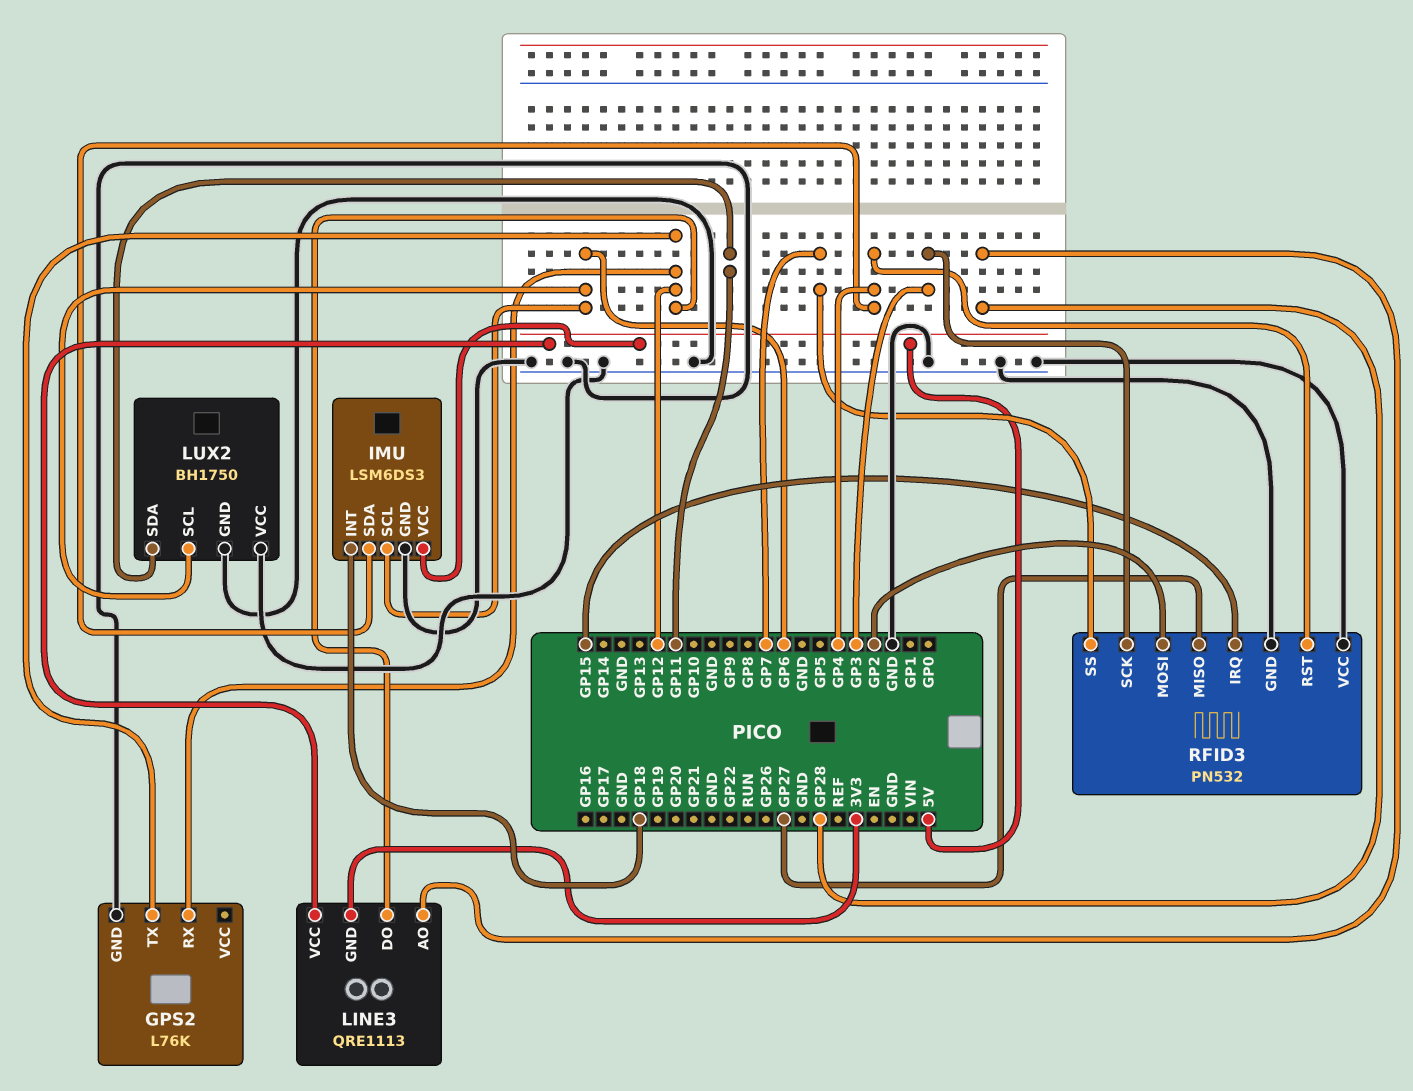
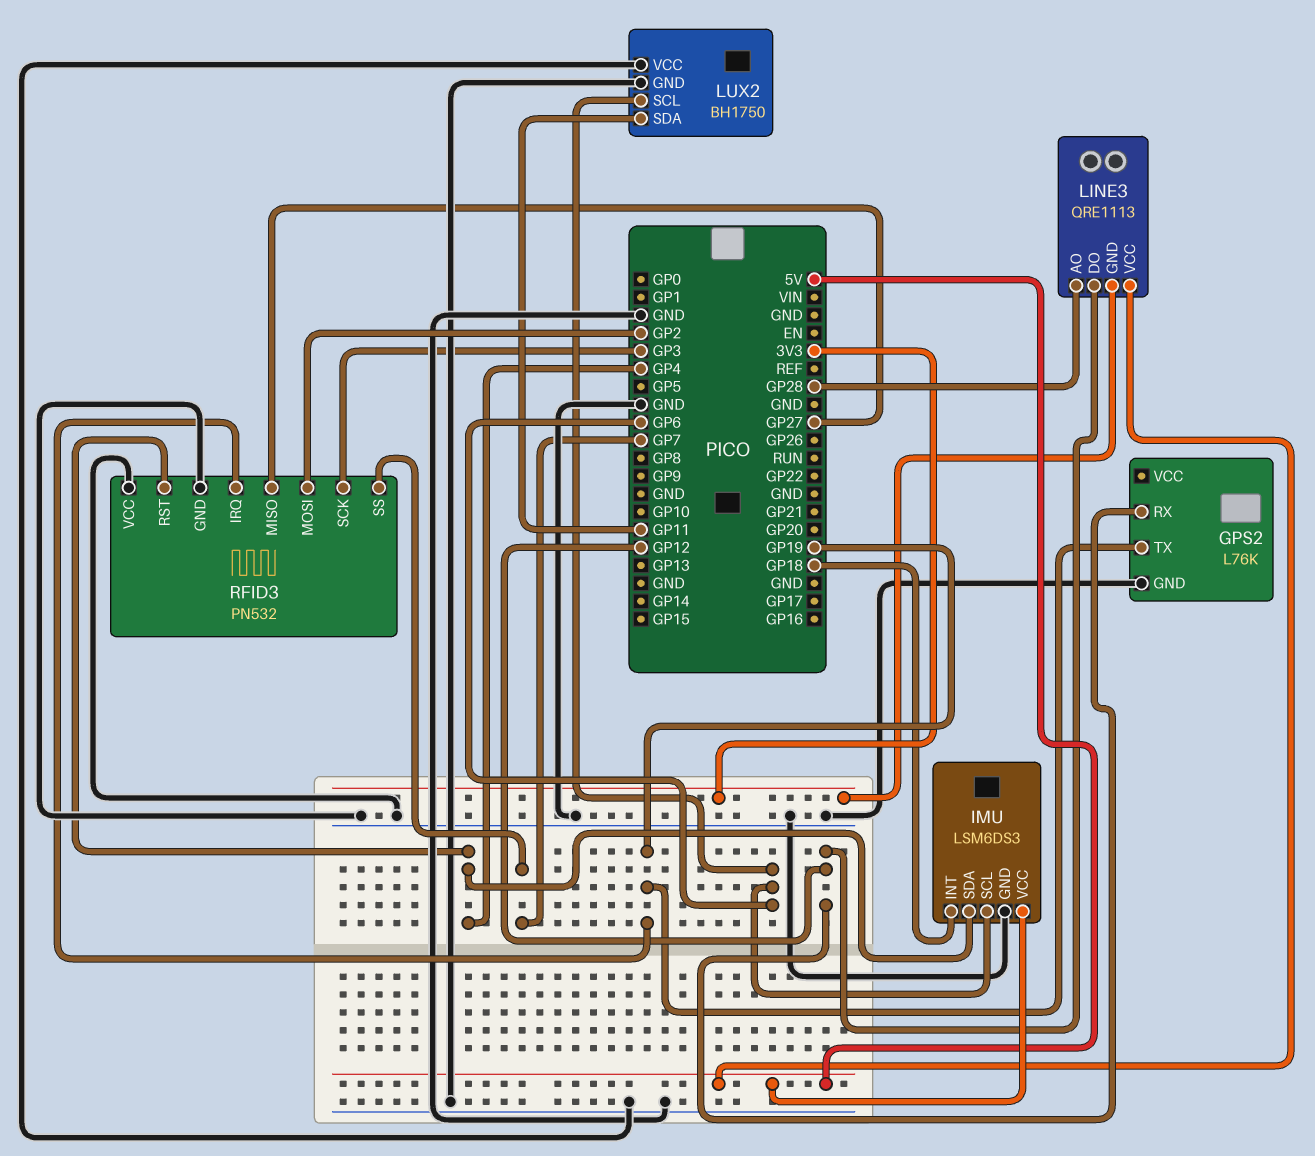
GPS2 pin TX: GP12 -> GP19
RFID3 pin IRQ: GP15 -> GP19

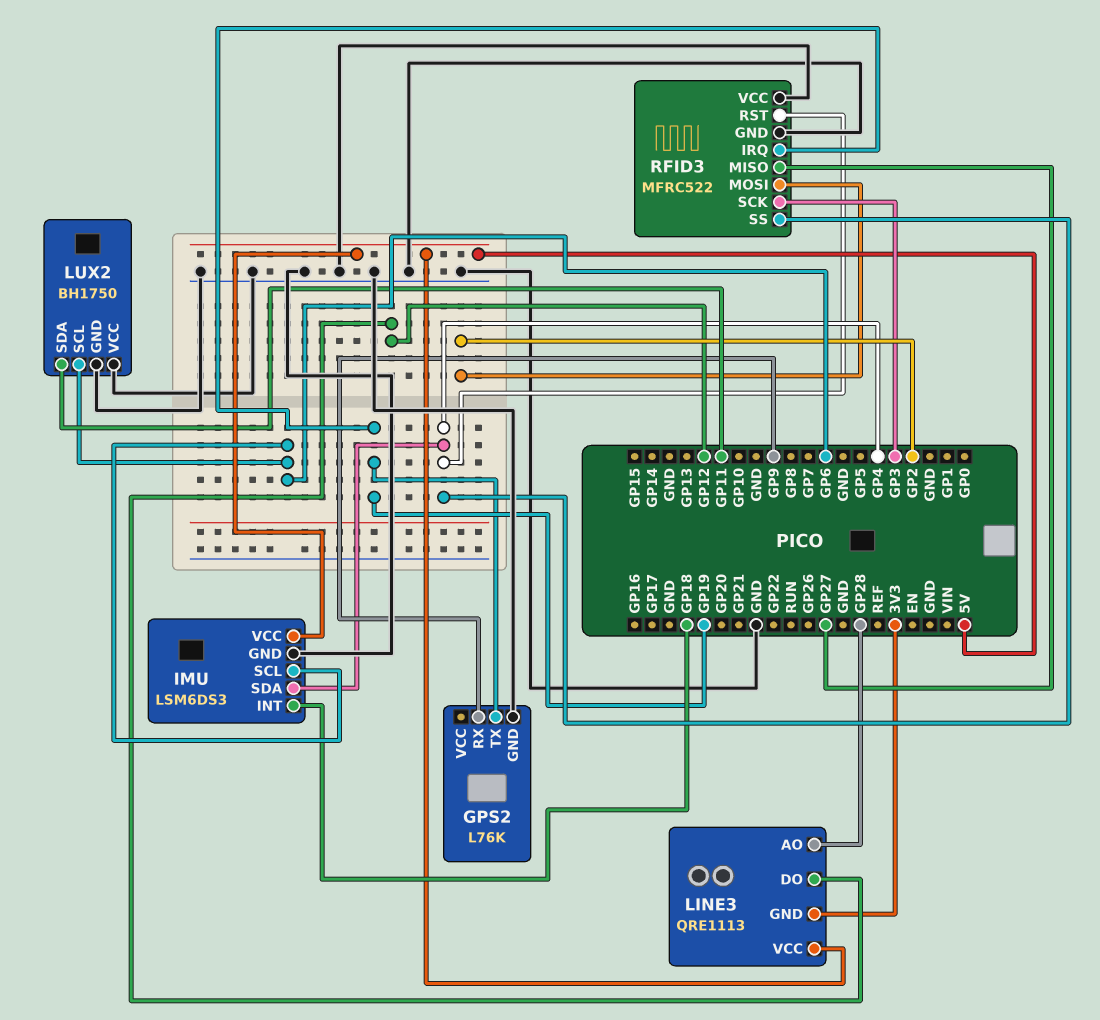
GPS2 pin RX: GP12 -> GP9
RFID3: PN532 -> MFRC522
RFID3 pin SS: GP7 -> GP4

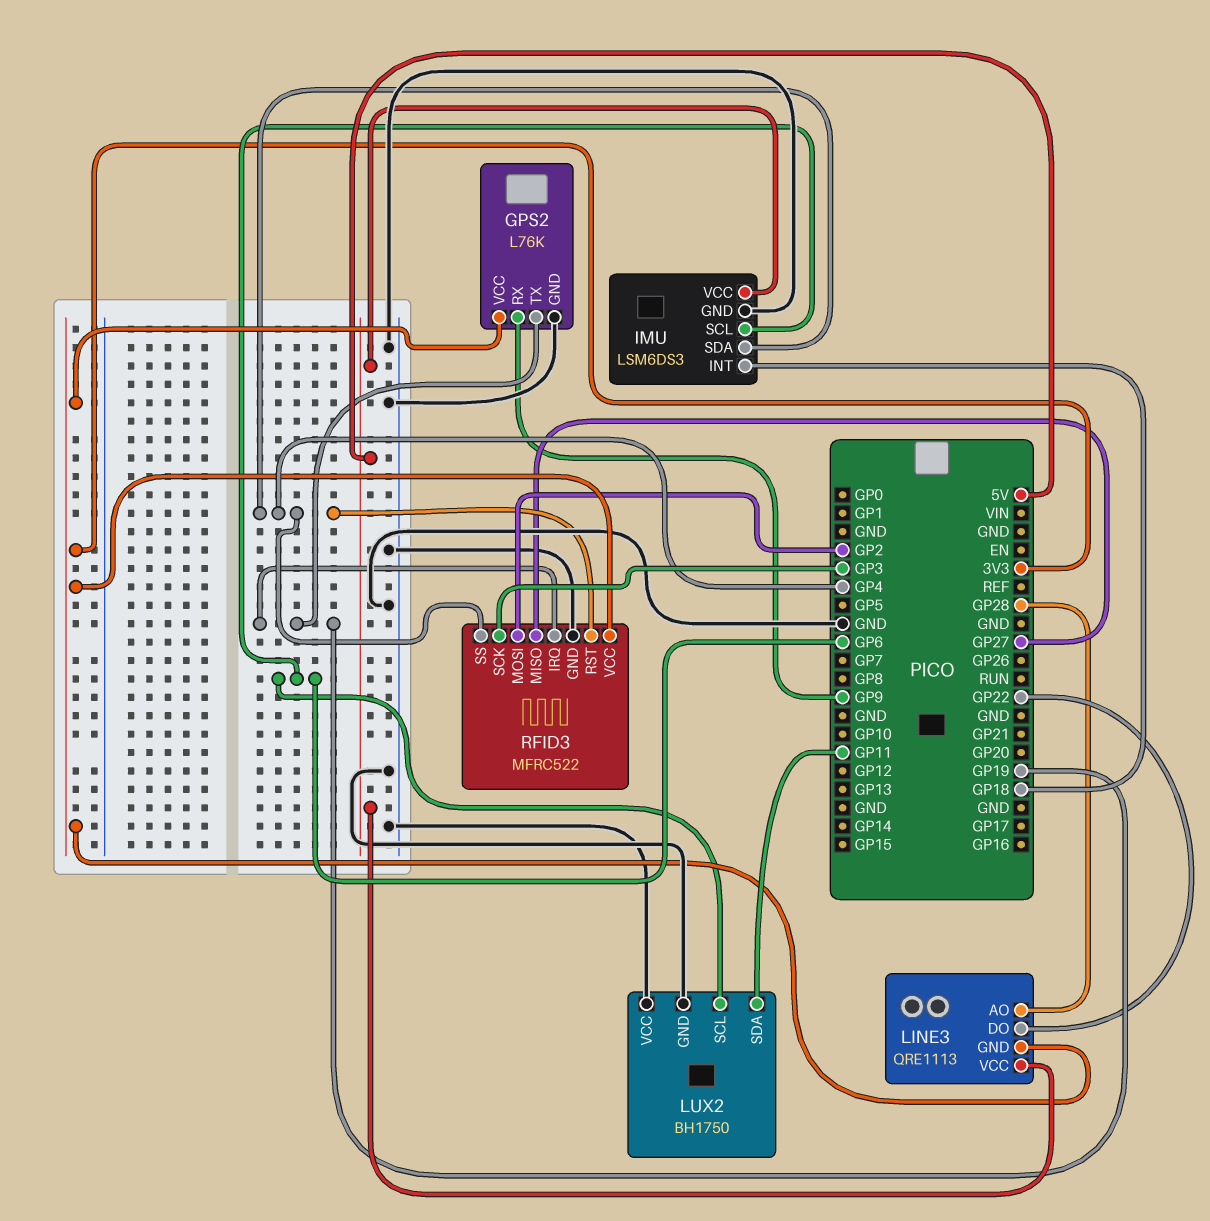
GPS2 pin VCC: none -> 3V3
LINE3 pin DO: GP12 -> GP22
RFID3 pin VCC: GND -> 3V3

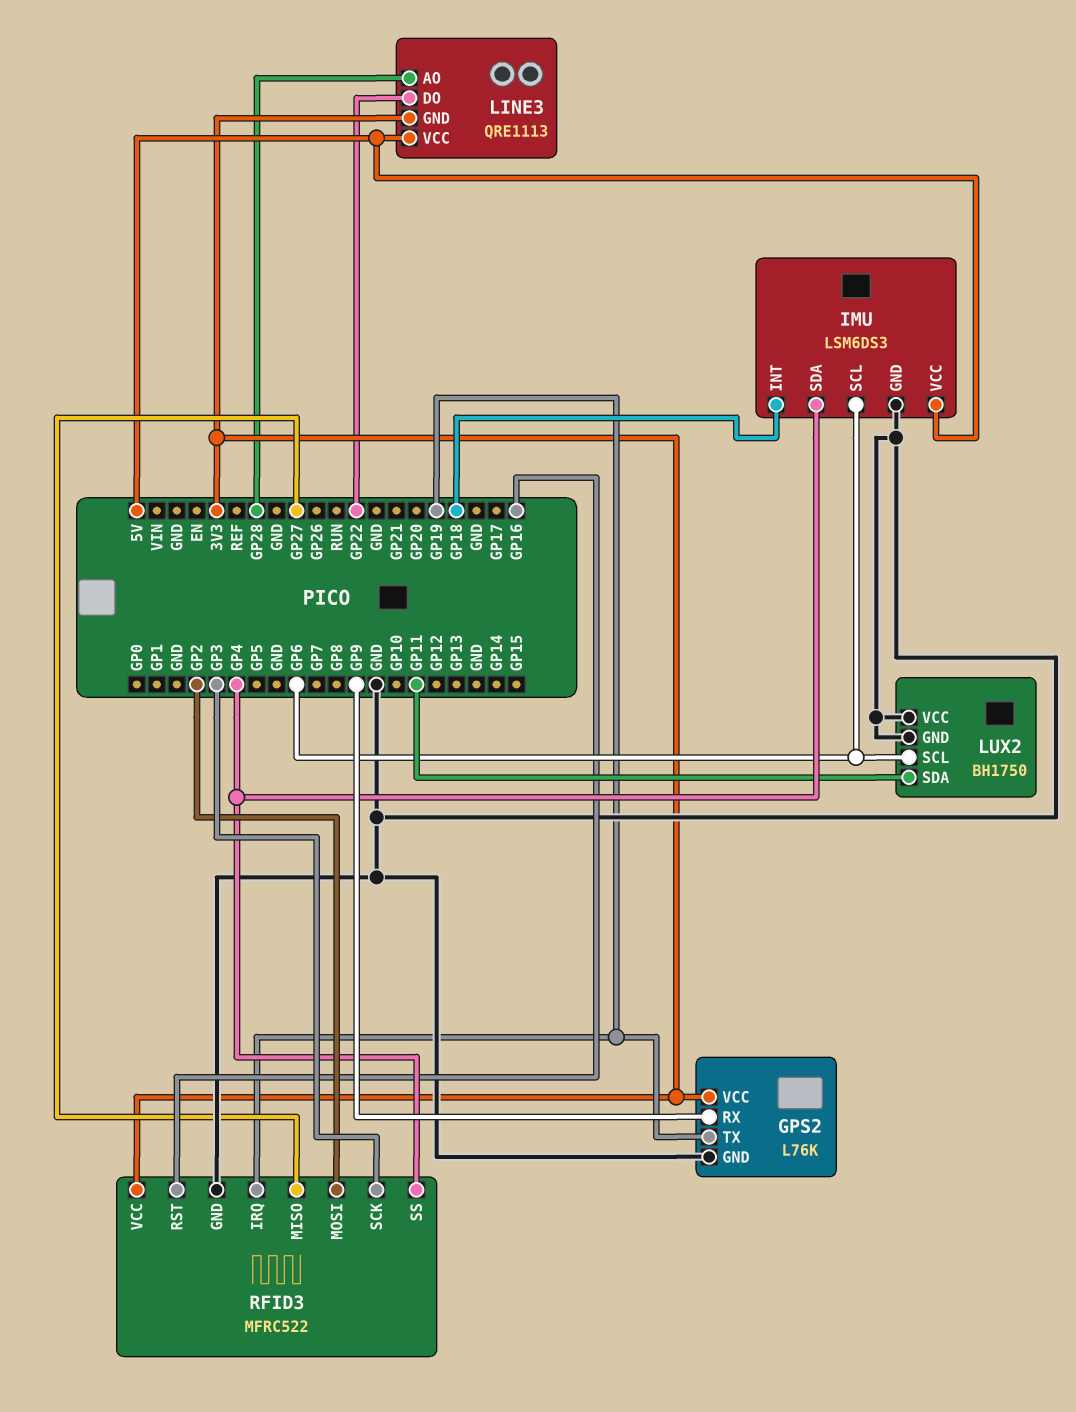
RFID3 pin RST: GP4 -> GP16

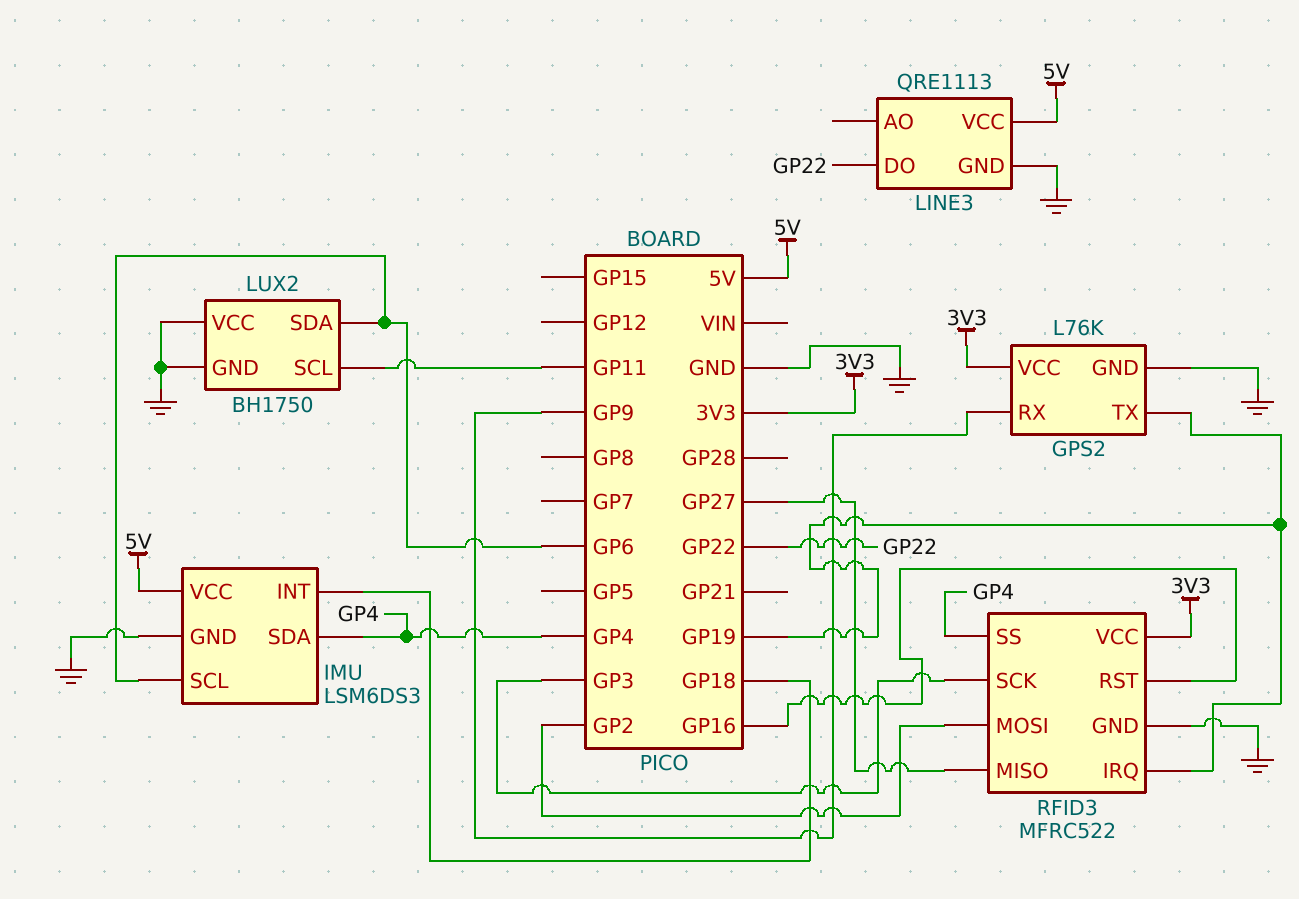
LINE3 pin AO: GP28 -> none
LINE3 pin GND: 3V3 -> GND
LUX2 pin SCL: GP6 -> GP11
LUX2 pin SDA: GP11 -> GP6

